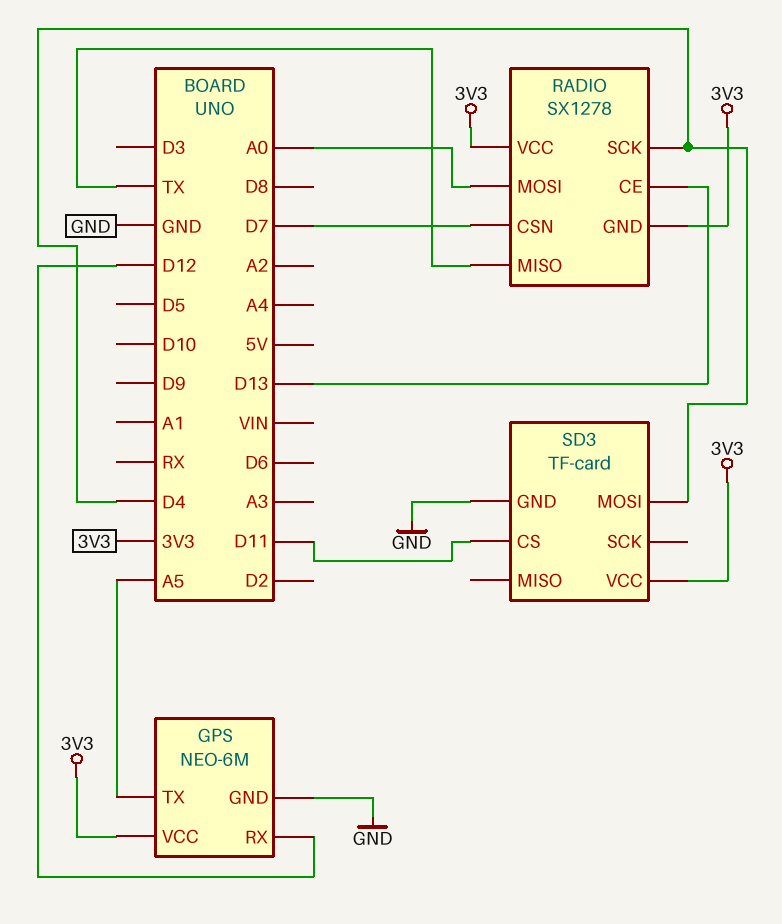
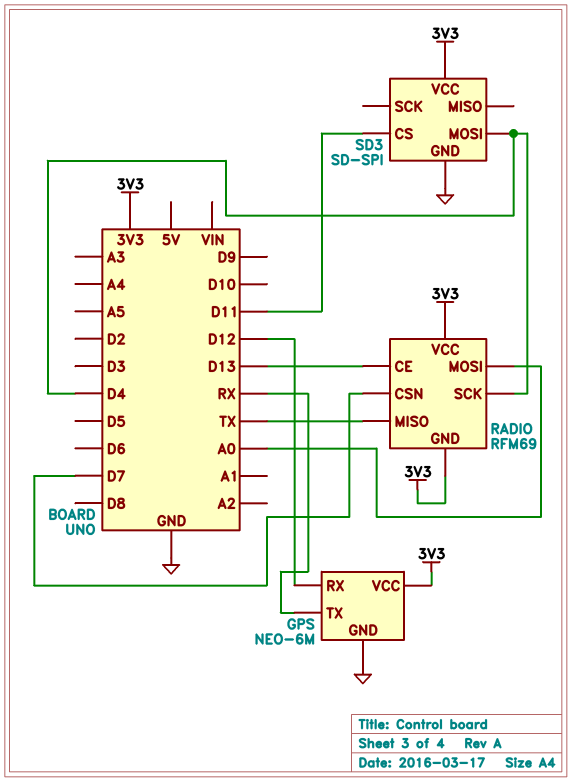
GPS pin TX: A5 -> RX
RADIO: SX1278 -> RFM69
SD3: TF-card -> SD-SPI

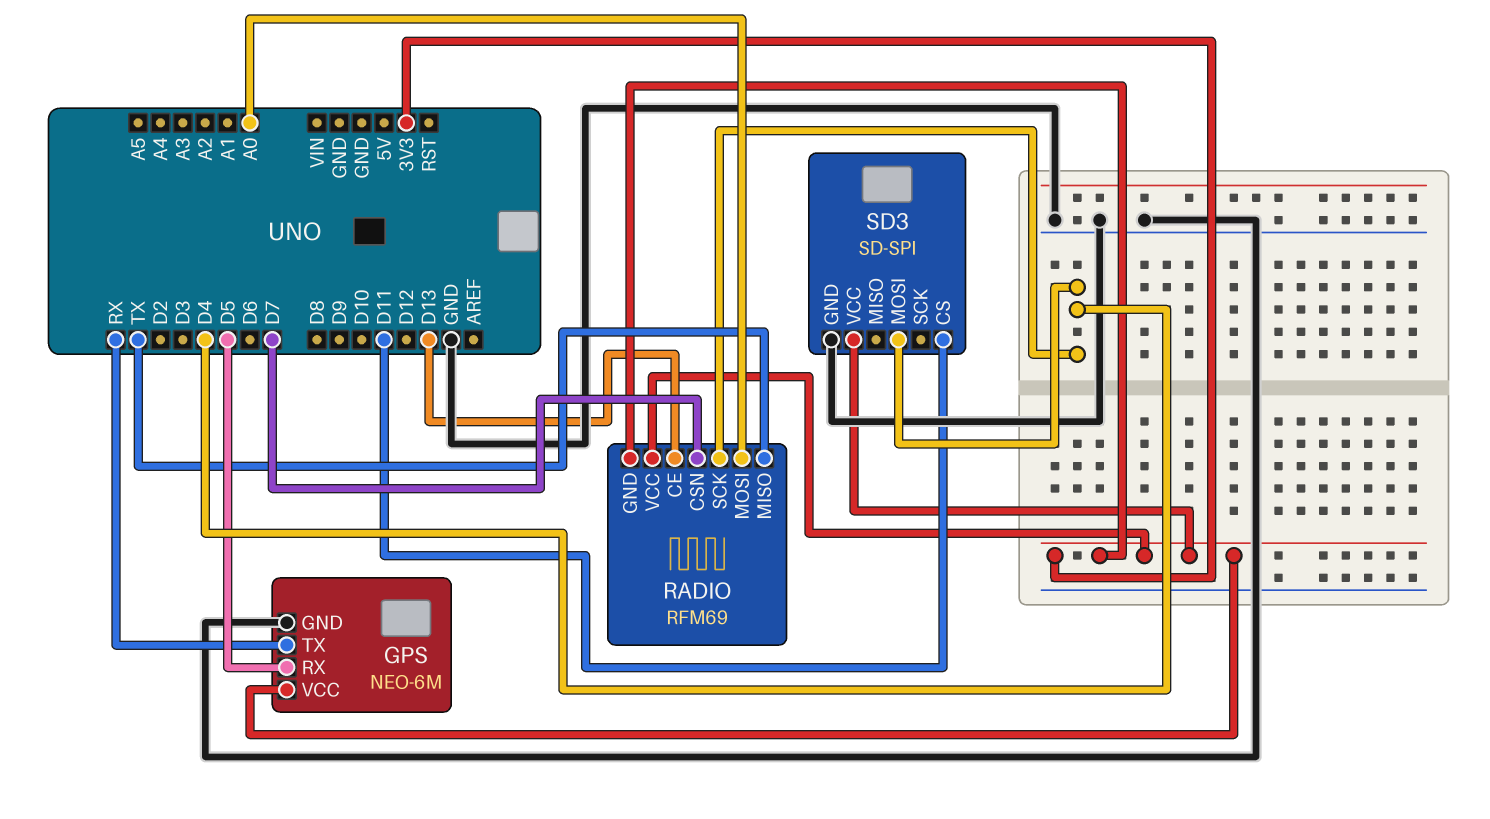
GPS pin RX: D12 -> D5

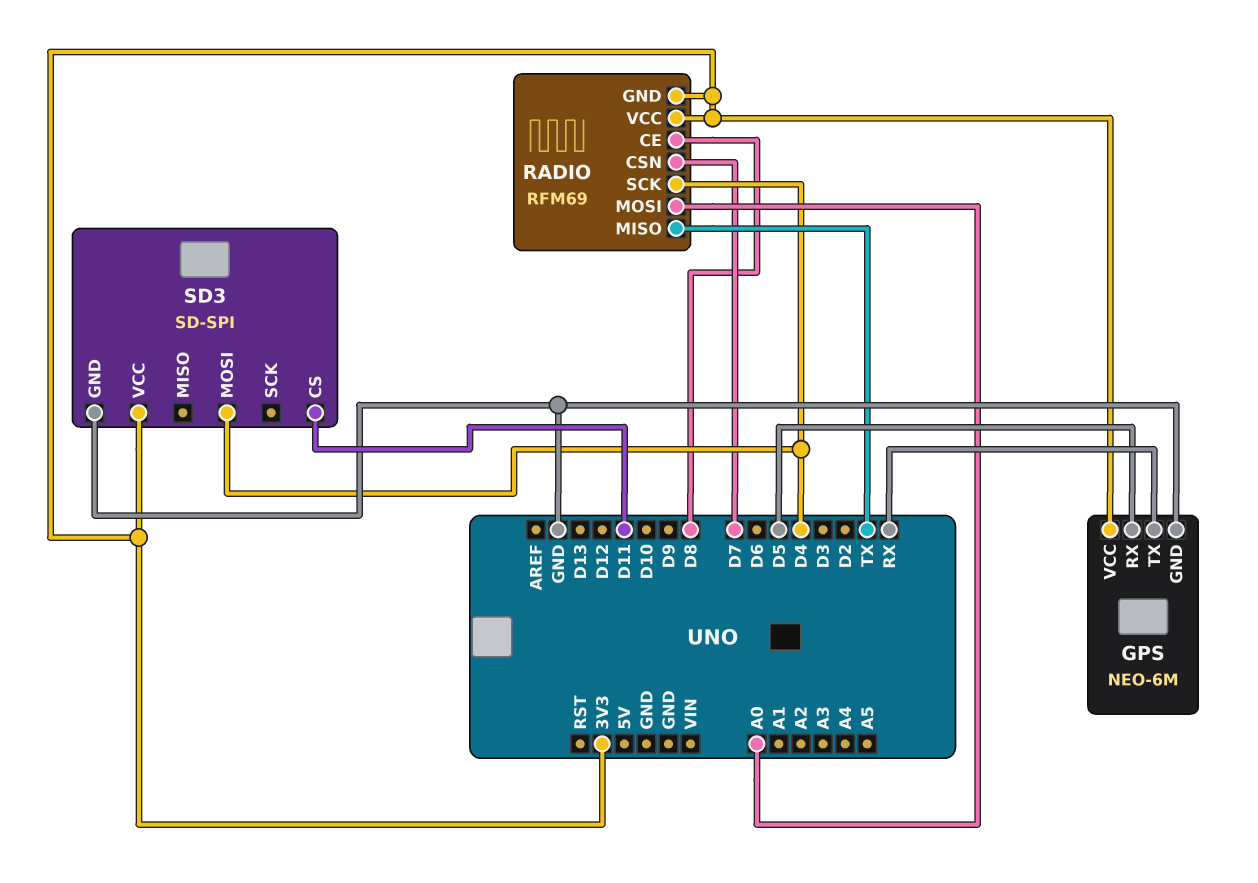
RADIO pin CE: D13 -> D8

